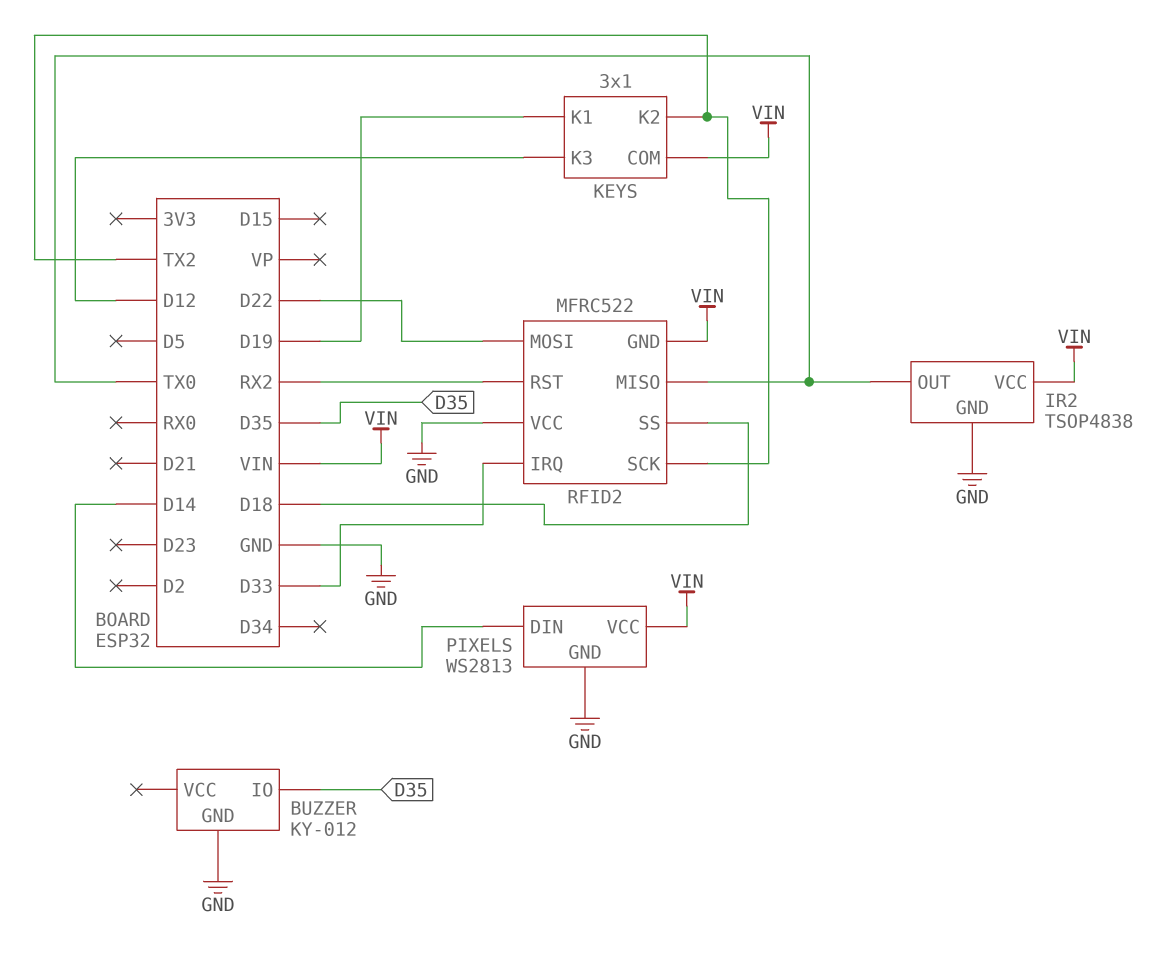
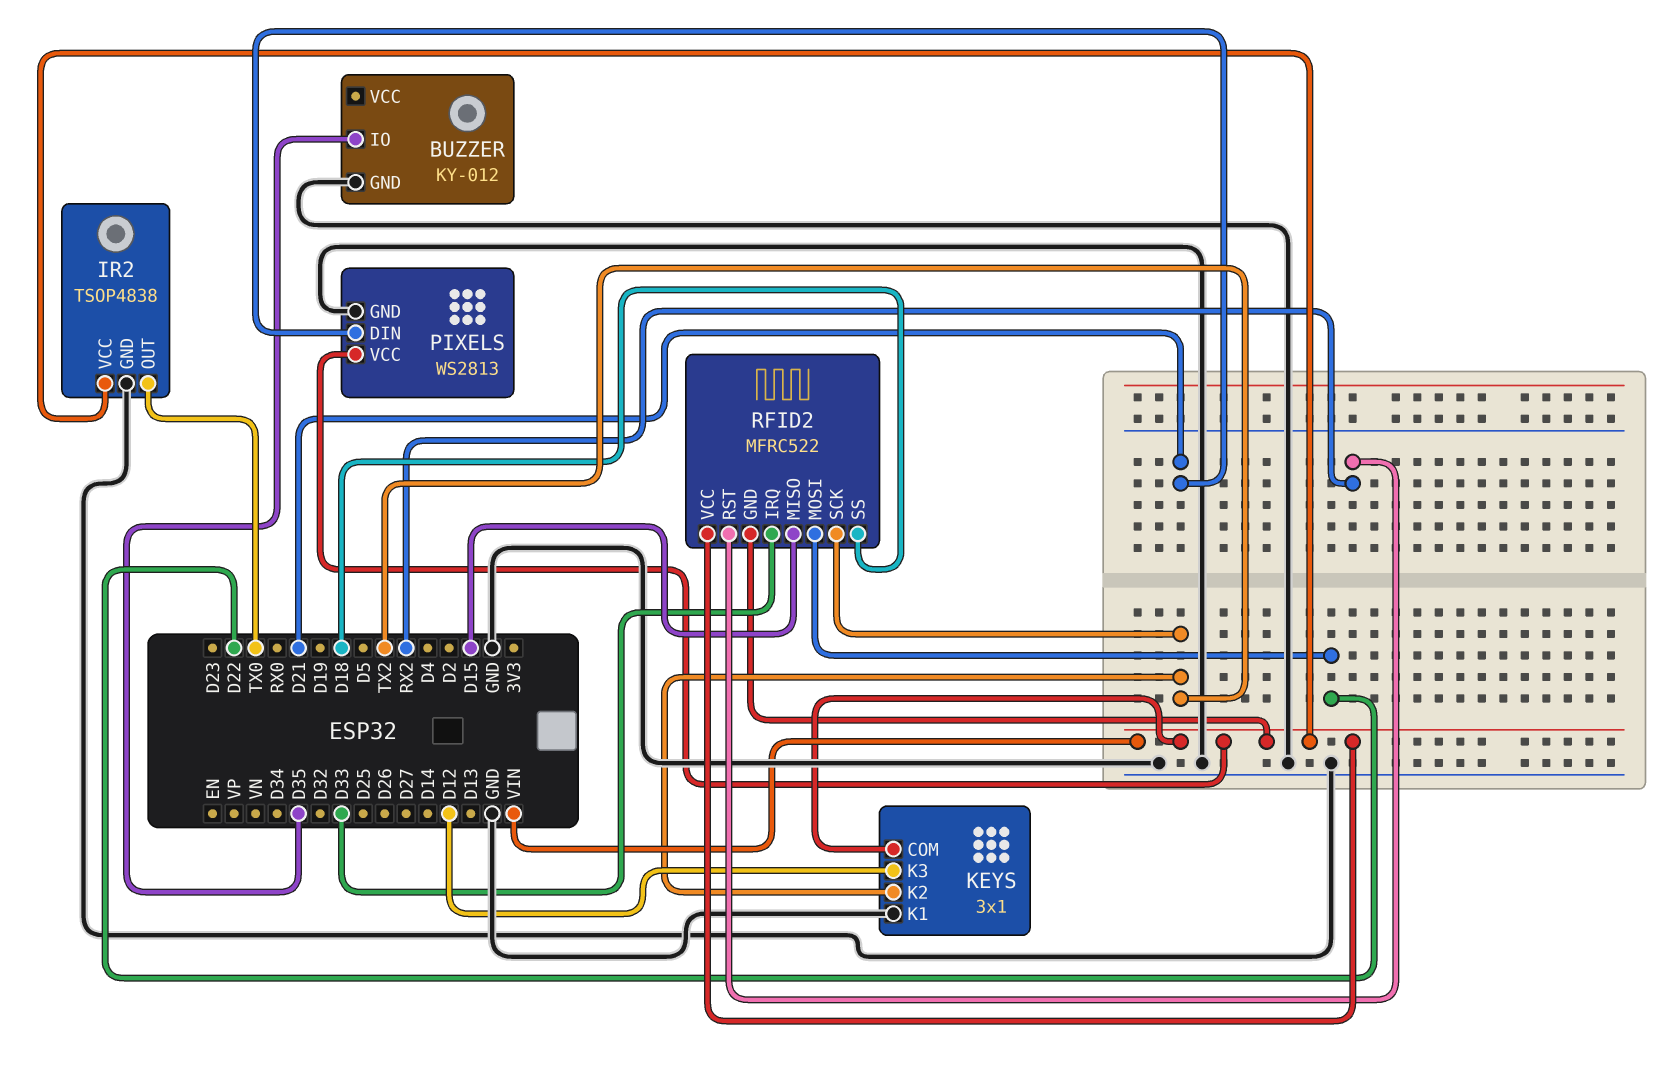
KEYS pin K1: D19 -> GND
PIXELS pin DIN: D14 -> D21
RFID2 pin MISO: TX0 -> D15
RFID2 pin VCC: GND -> VIN

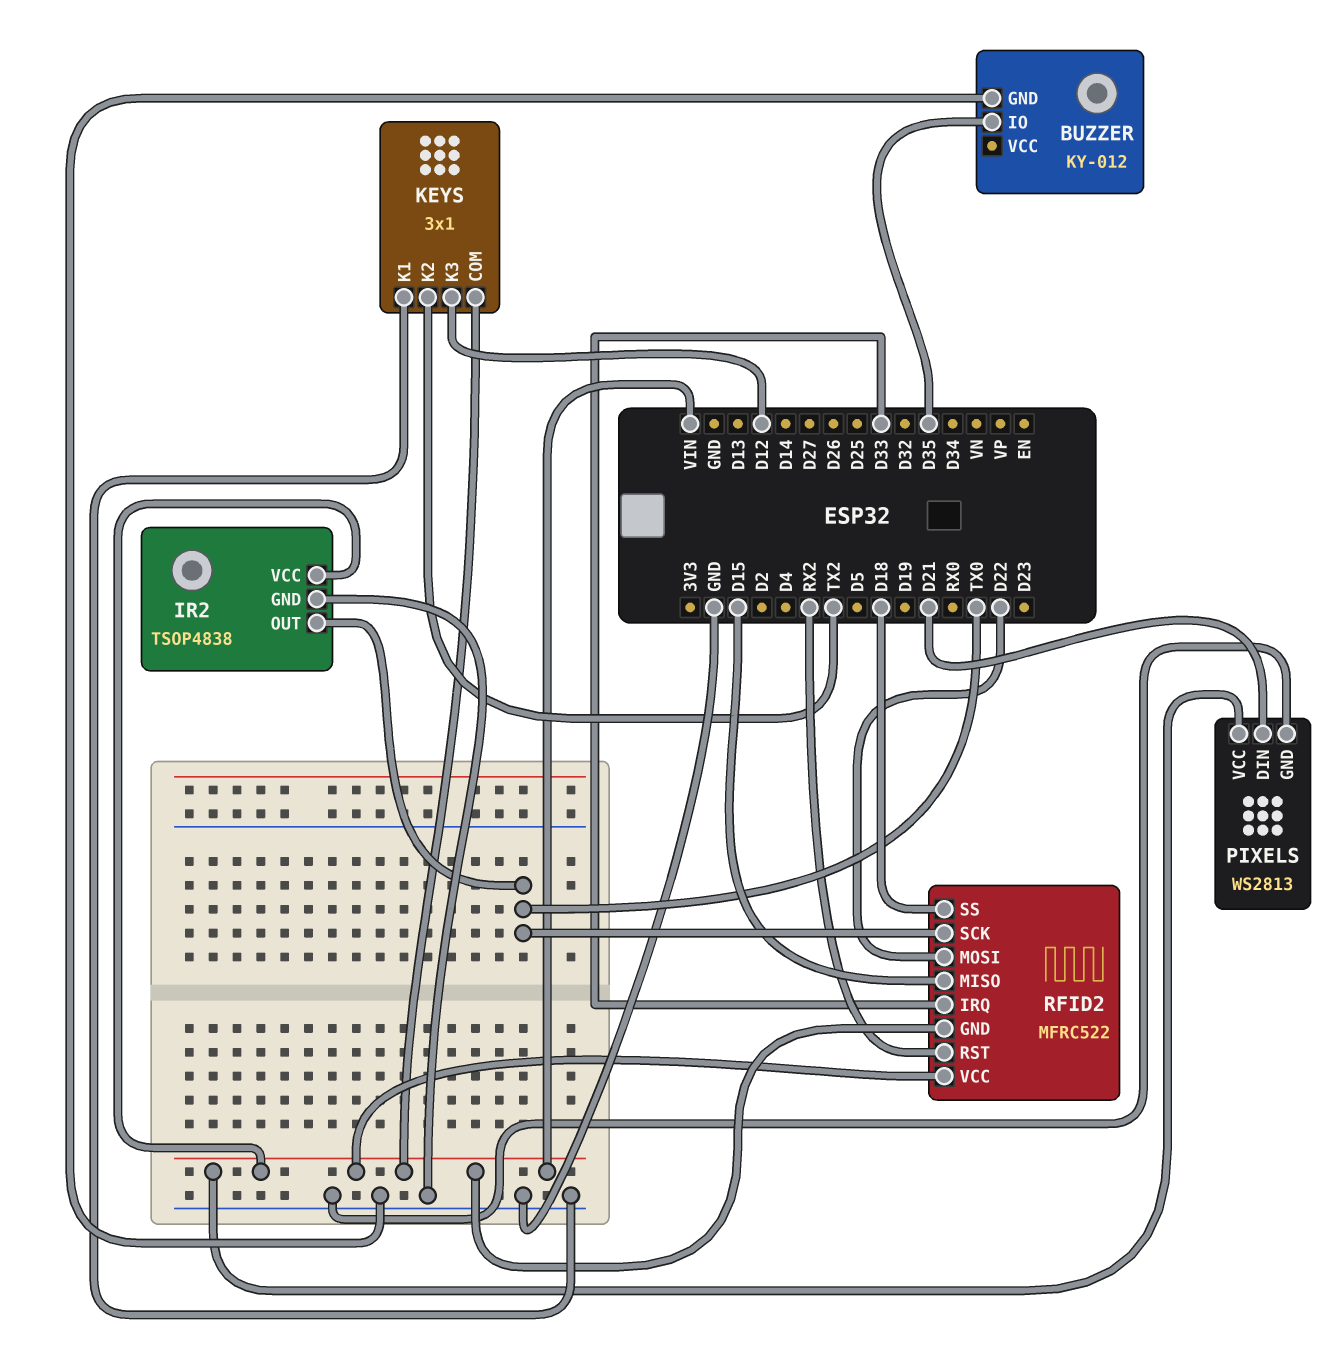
RFID2 pin SCK: TX2 -> TX0

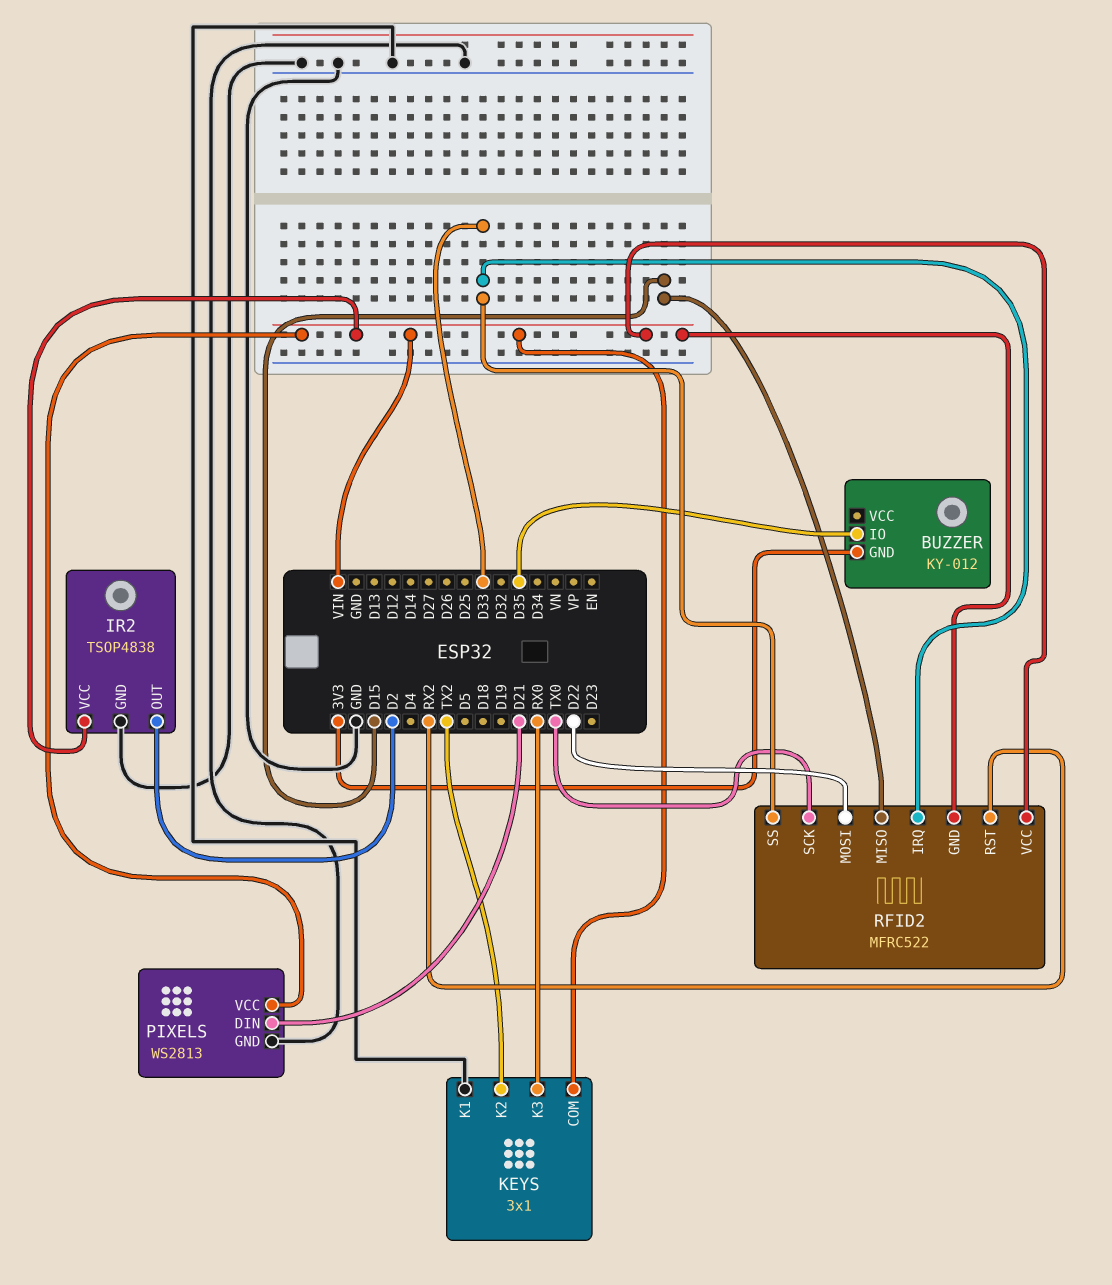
BUZZER pin GND: GND -> 3V3
IR2 pin OUT: TX0 -> D2
KEYS pin K3: D12 -> RX0
RFID2 pin SS: D18 -> D33

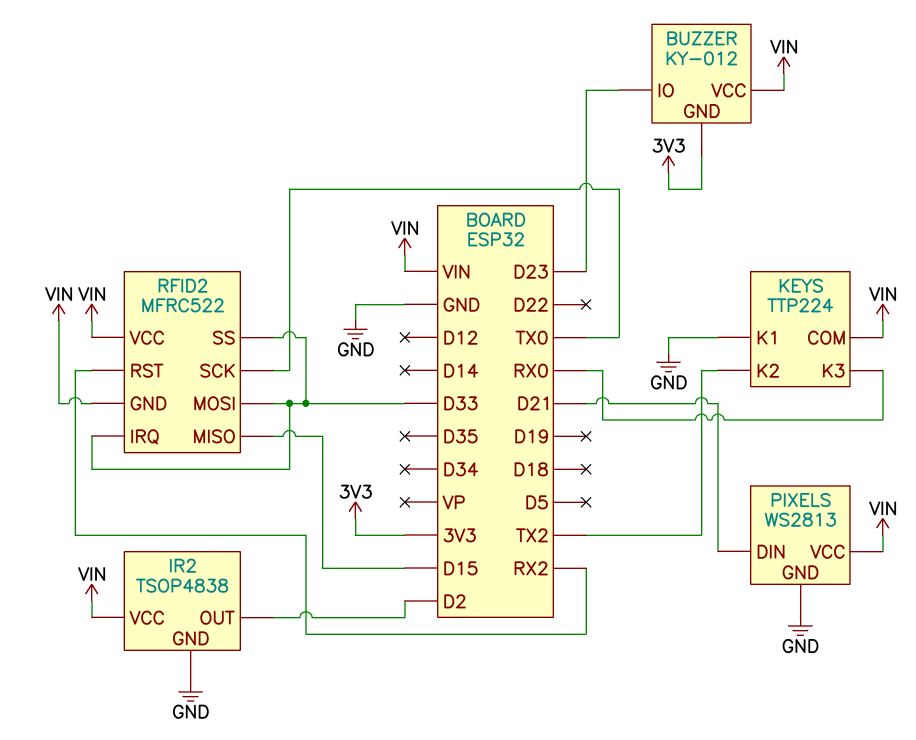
BUZZER pin IO: D35 -> D23
BUZZER pin VCC: none -> VIN
KEYS: 3x1 -> TTP224
RFID2 pin MOSI: D22 -> D33

